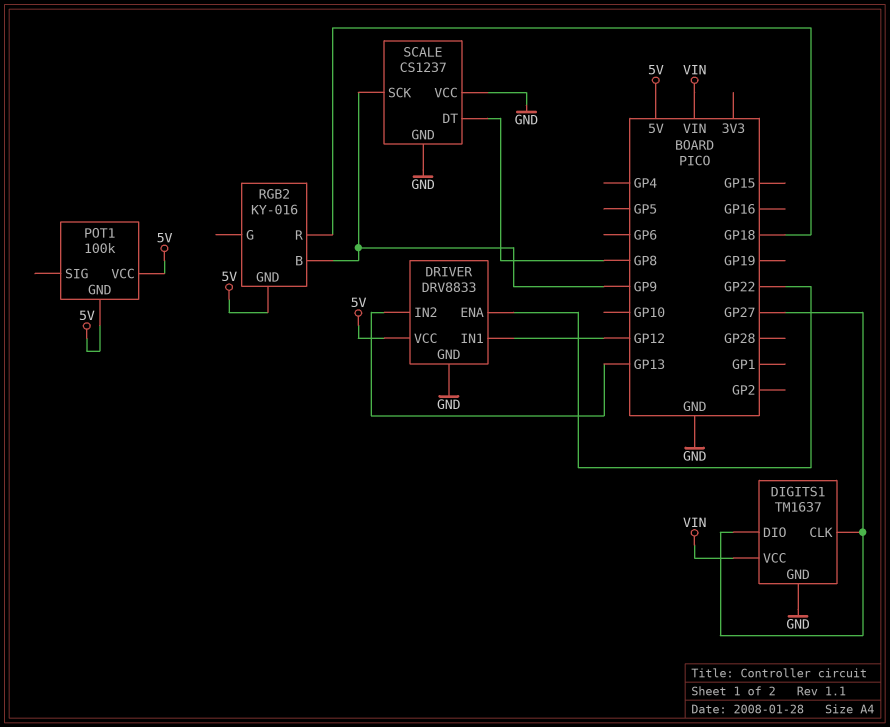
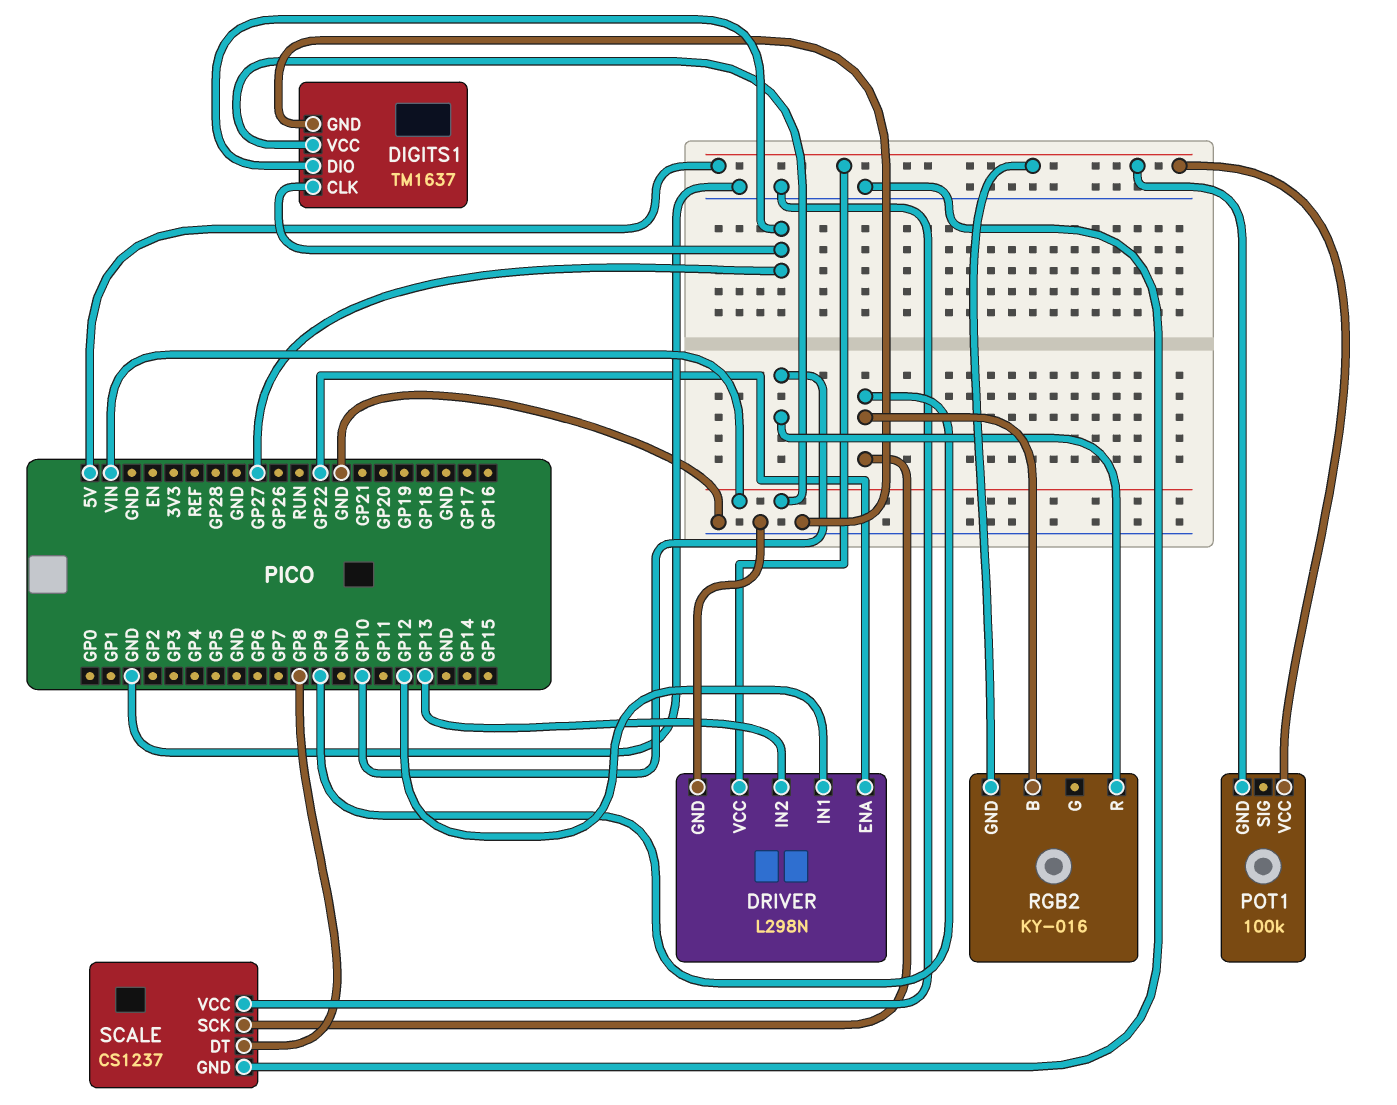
DRIVER: DRV8833 -> L298N
RGB2 pin R: GP18 -> GP10

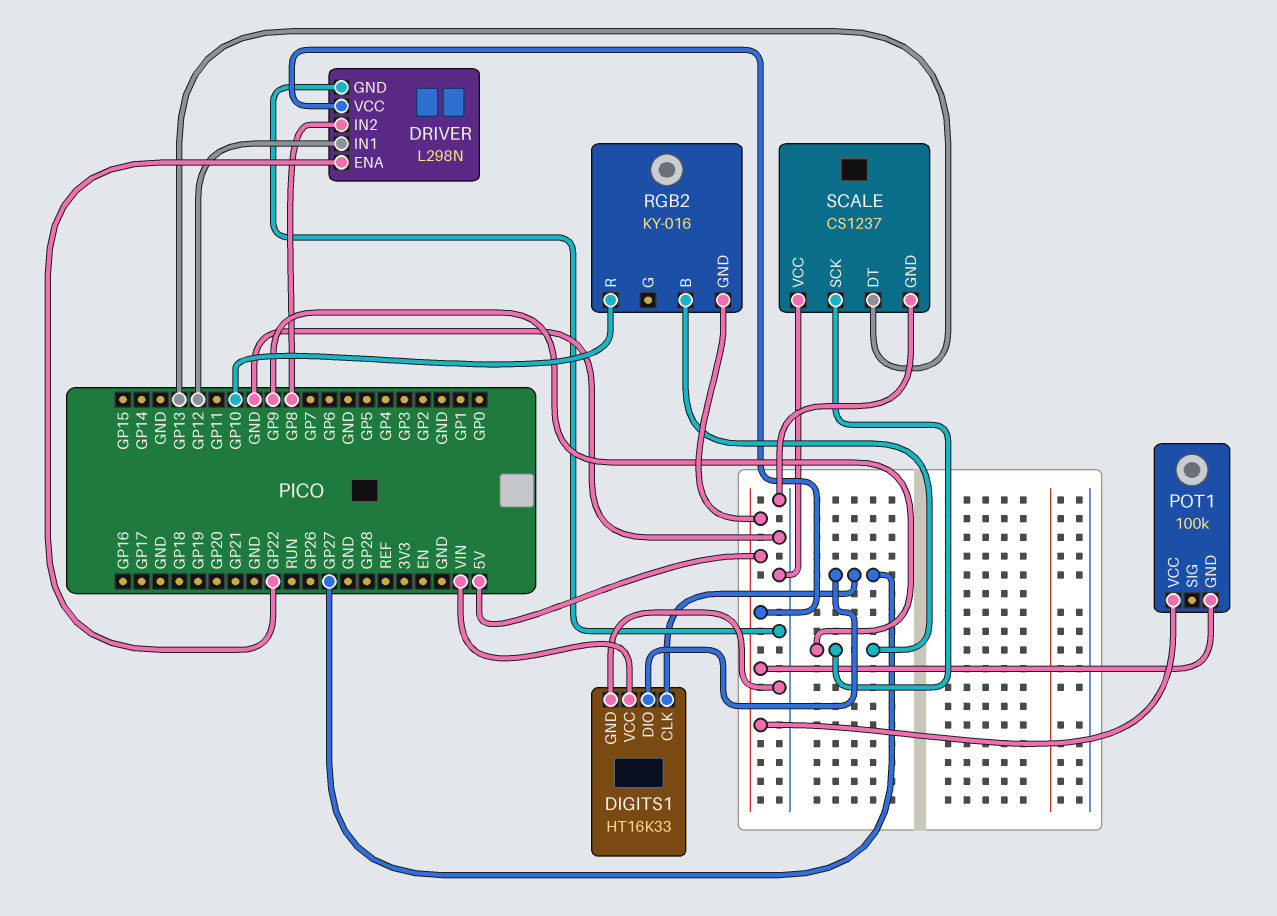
DIGITS1: TM1637 -> HT16K33
DRIVER pin IN2: GP13 -> GP8
SCALE pin DT: GP8 -> GP13

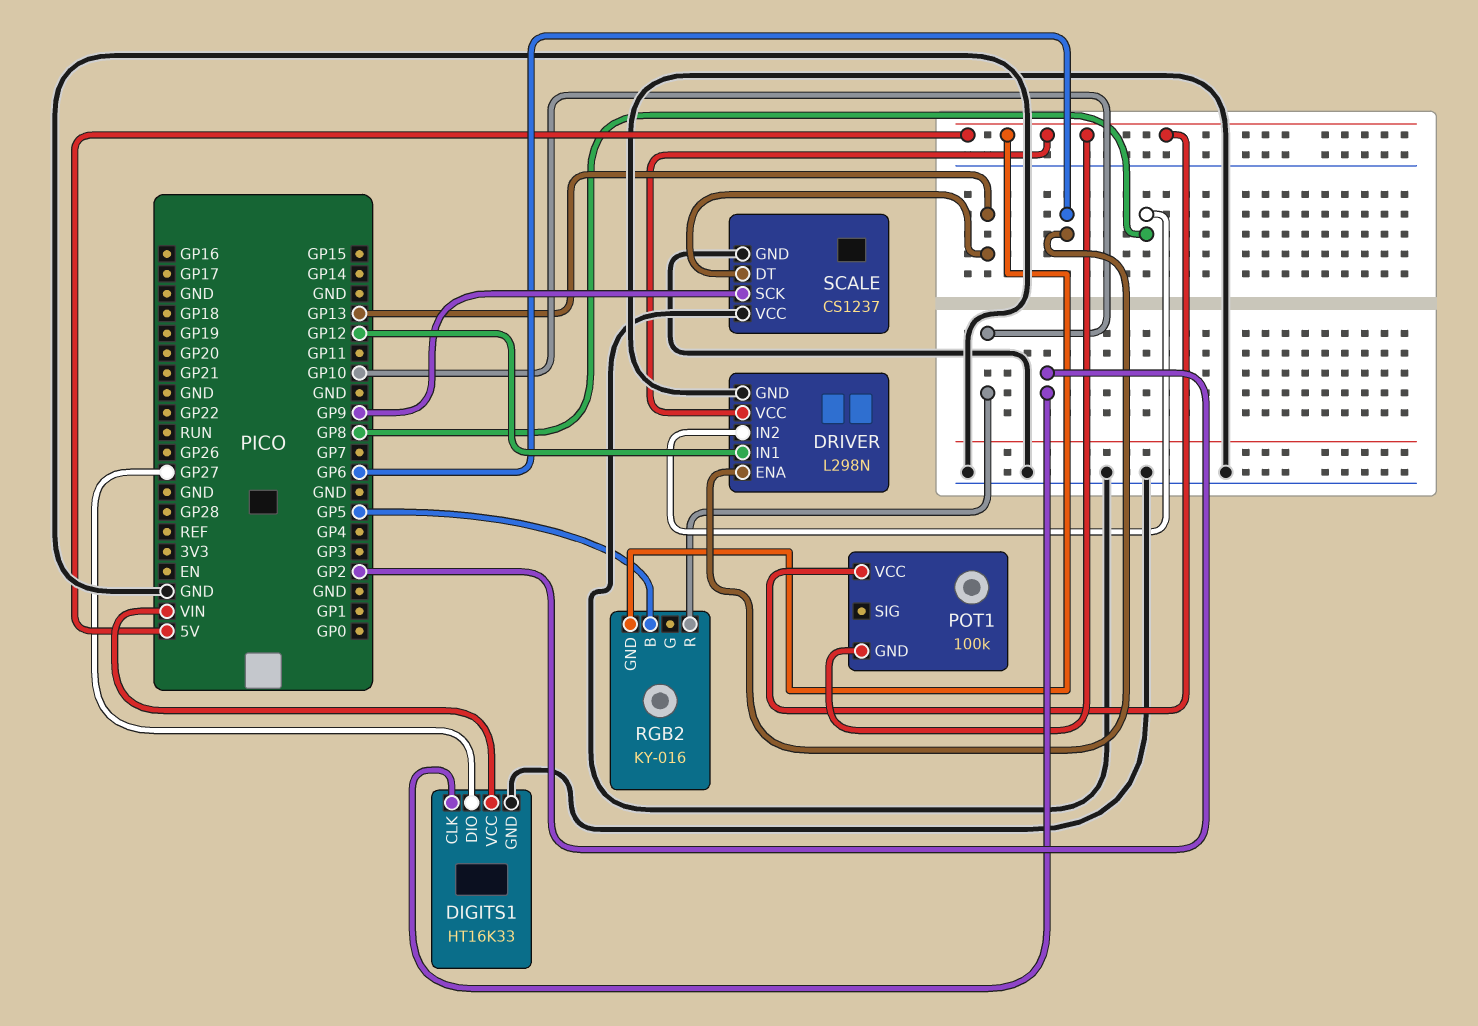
DIGITS1 pin CLK: GP27 -> GP2
DRIVER pin ENA: GP22 -> GP6
RGB2 pin B: GP9 -> GP5

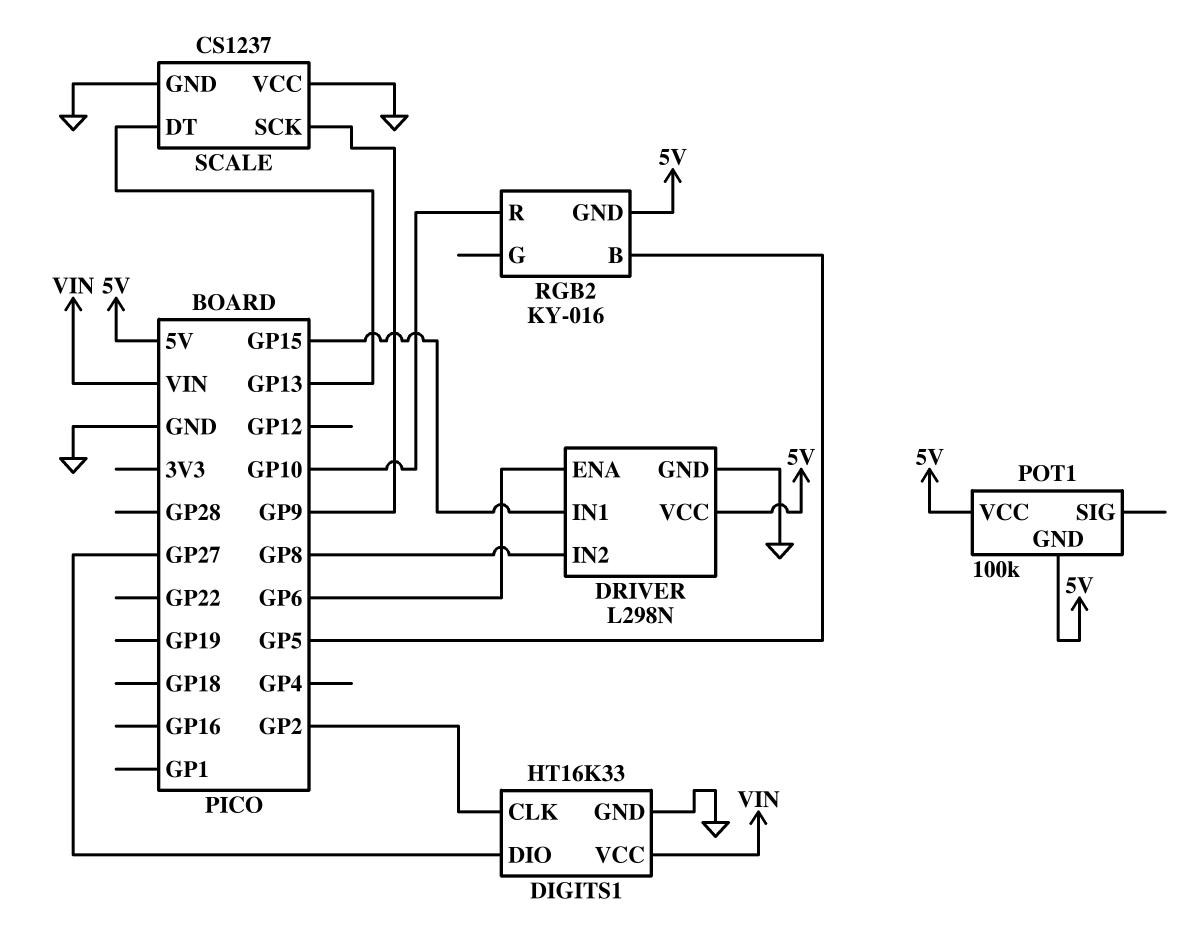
DRIVER pin IN1: GP12 -> GP15

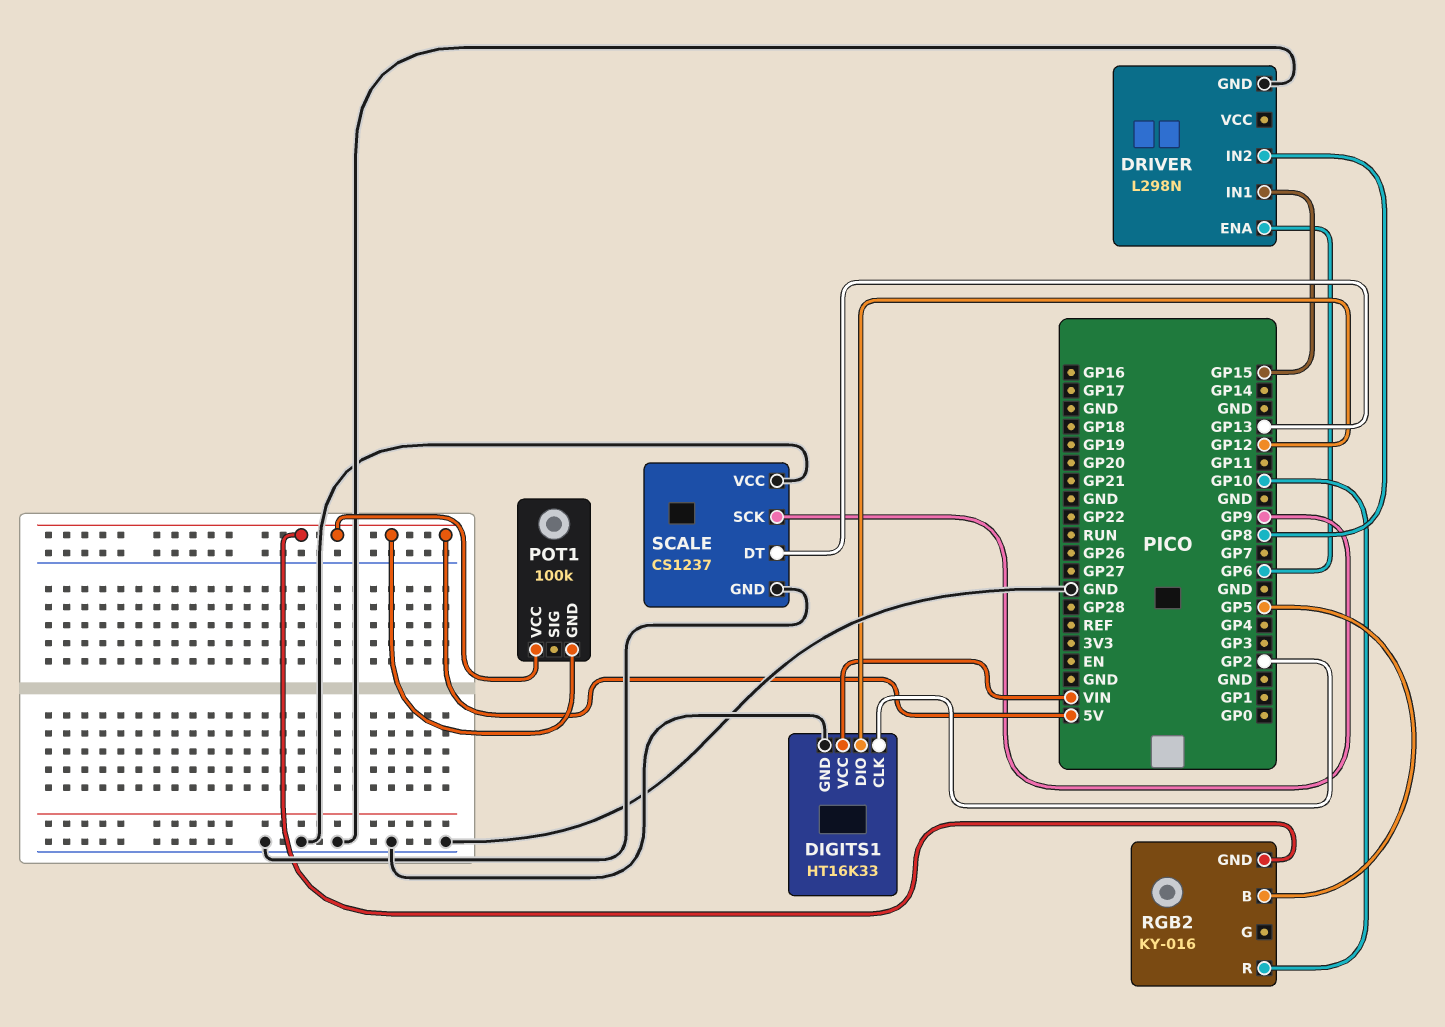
DIGITS1 pin DIO: GP27 -> GP12
DRIVER pin VCC: 5V -> none

